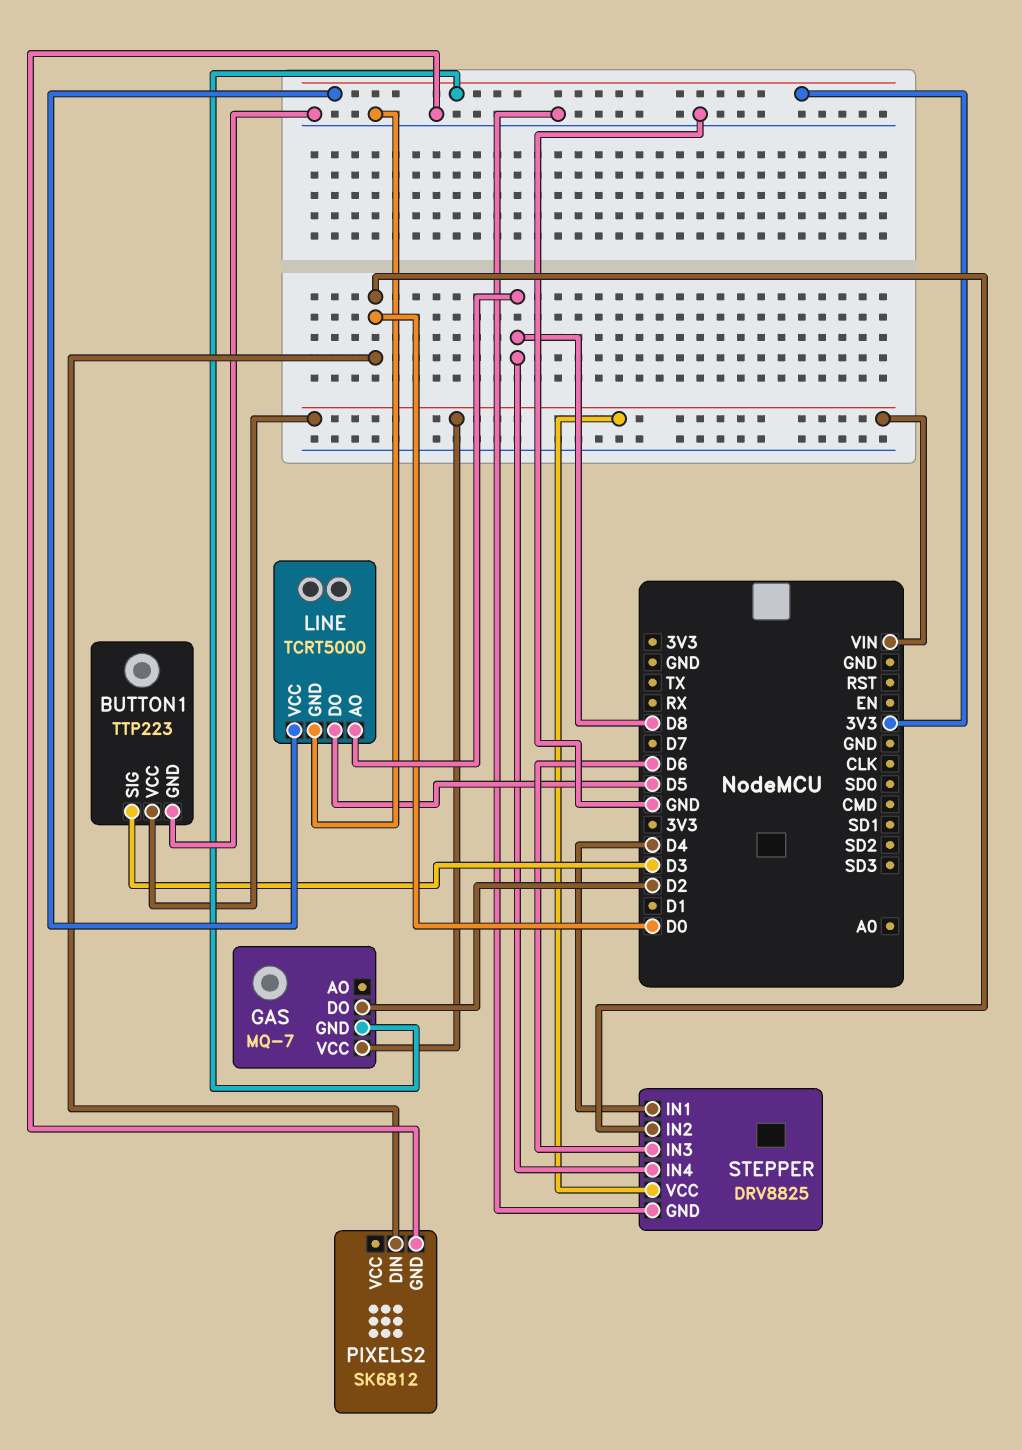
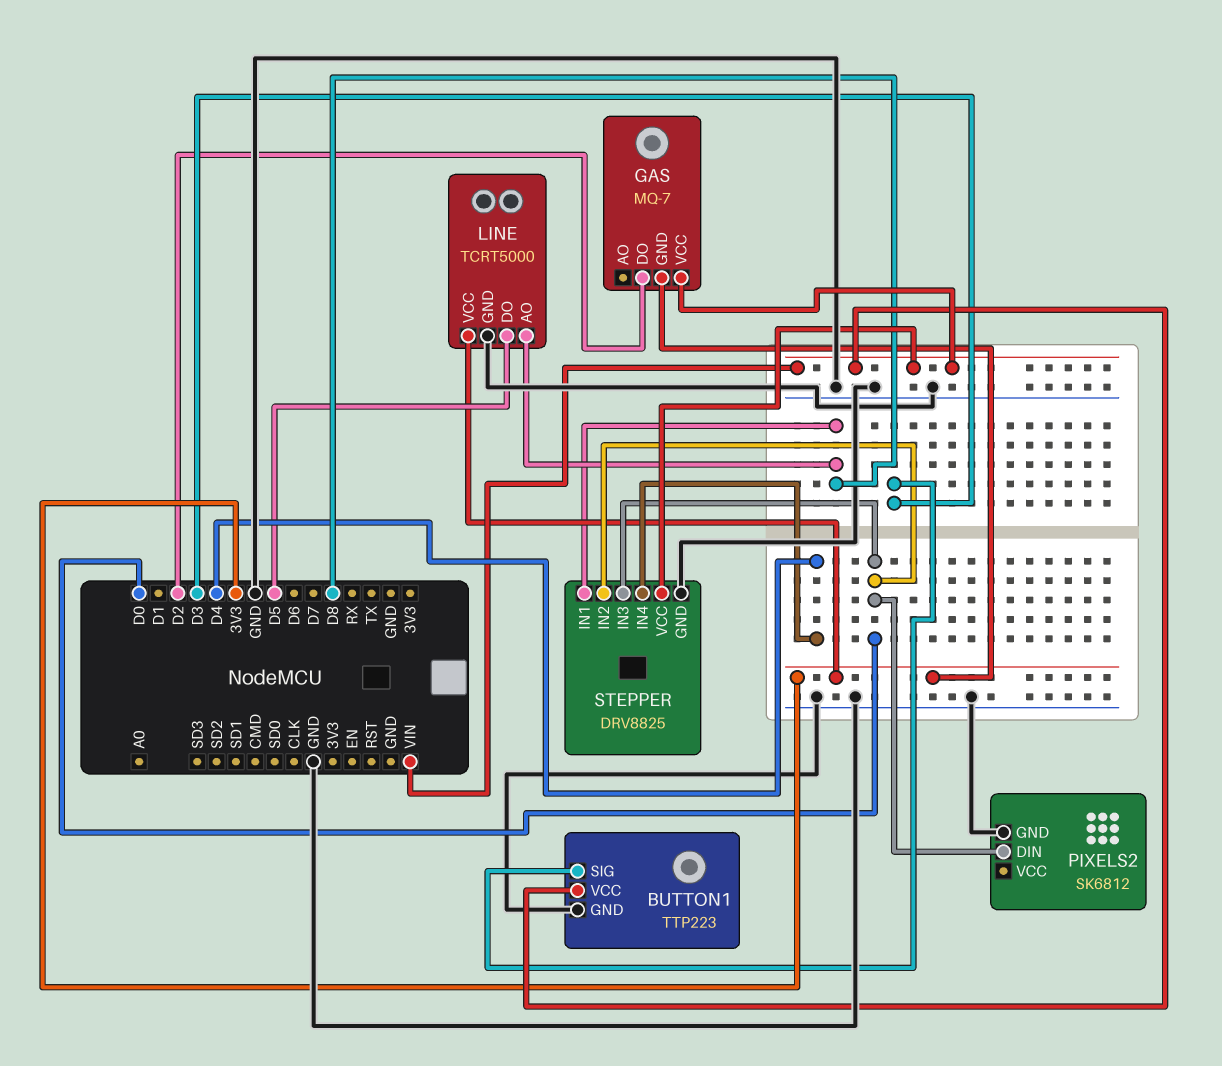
STEPPER pin IN1: D4 -> D8
STEPPER pin IN3: D6 -> D0
STEPPER pin IN4: D8 -> D4

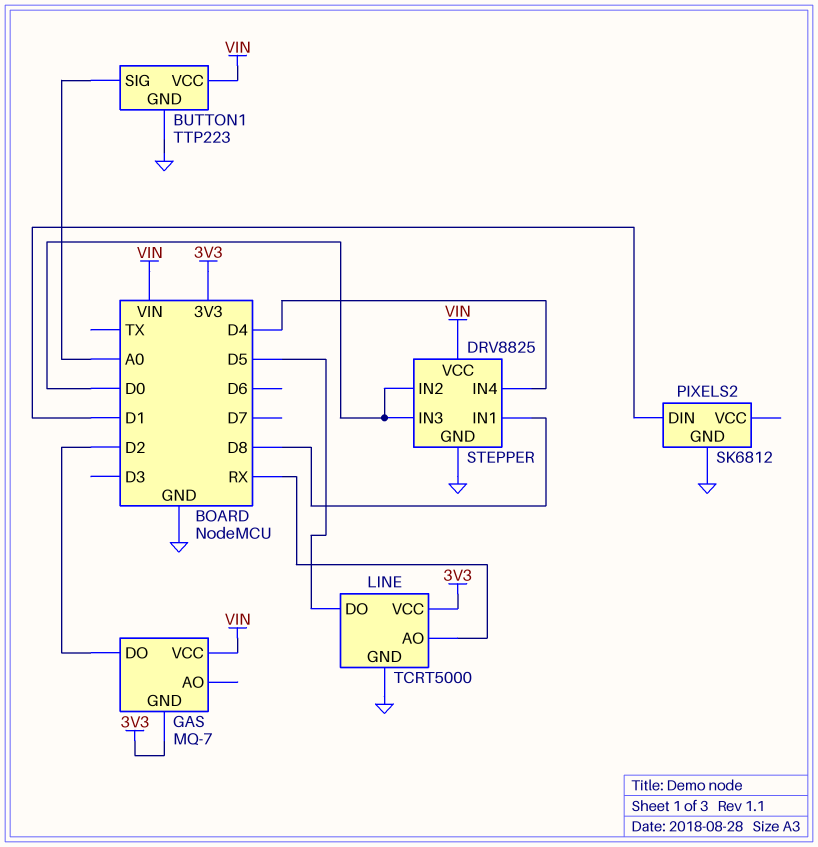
BUTTON1 pin SIG: D3 -> A0
LINE pin AO: D8 -> RX
PIXELS2 pin DIN: D0 -> D1

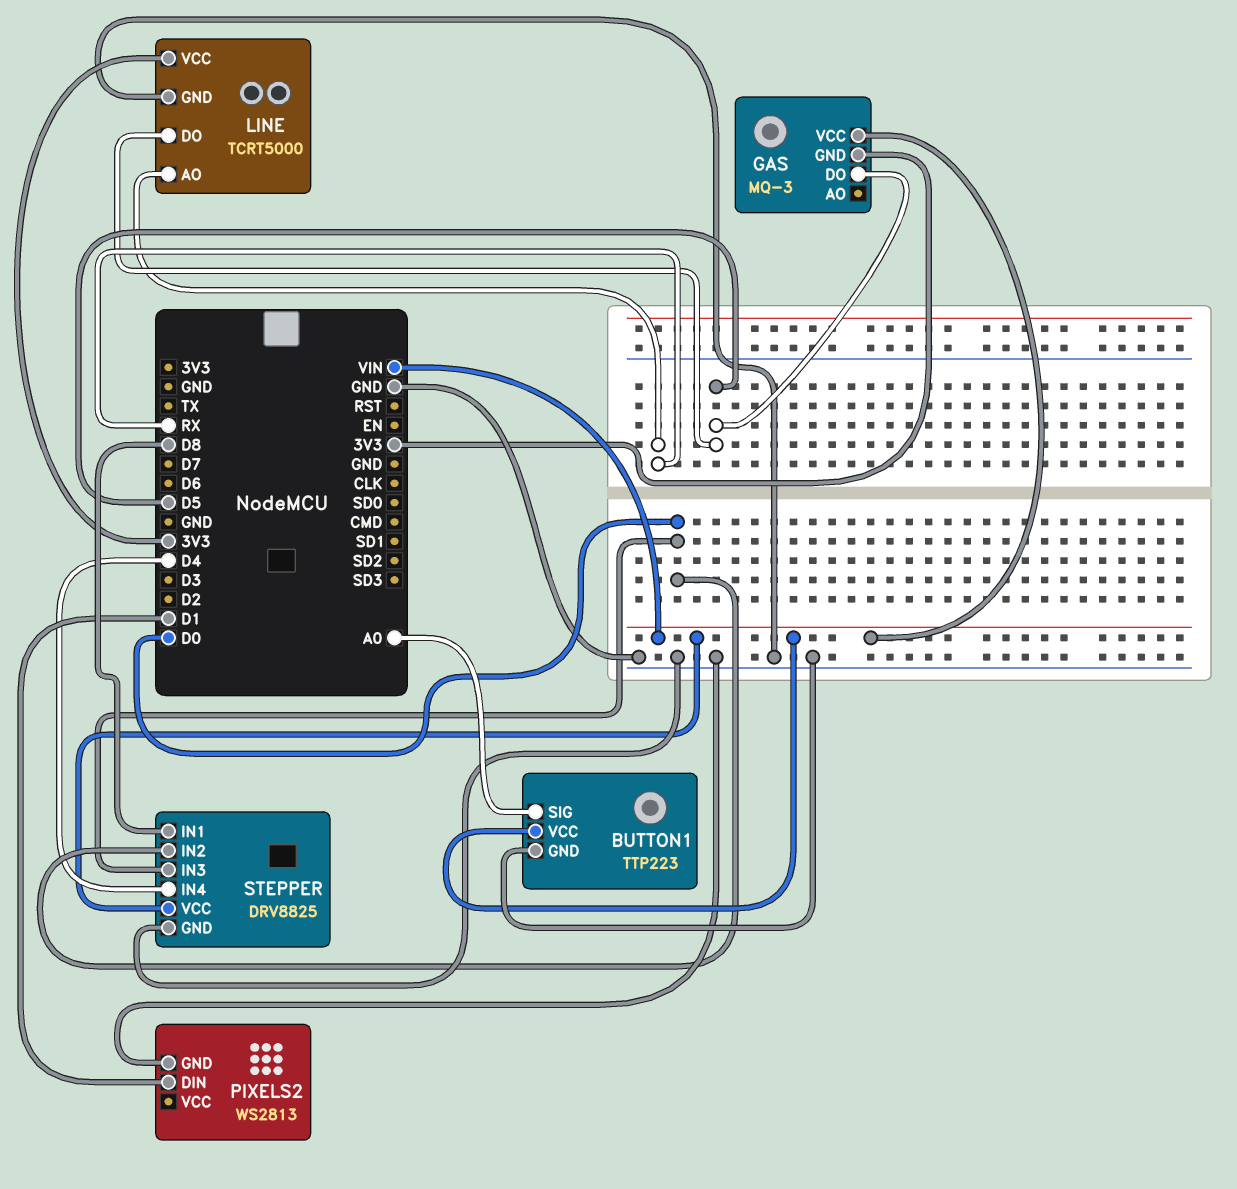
GAS: MQ-7 -> MQ-3
GAS pin DO: D2 -> D5
PIXELS2: SK6812 -> WS2813

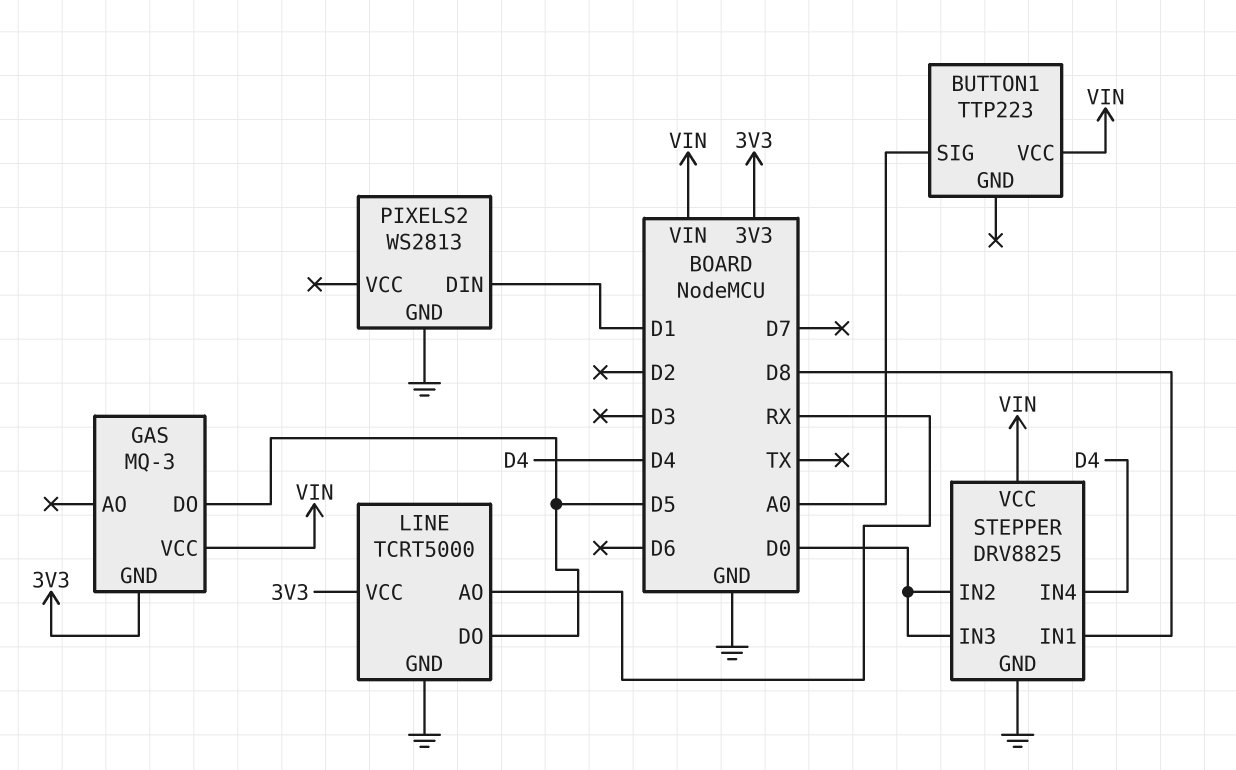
BUTTON1 pin GND: GND -> none

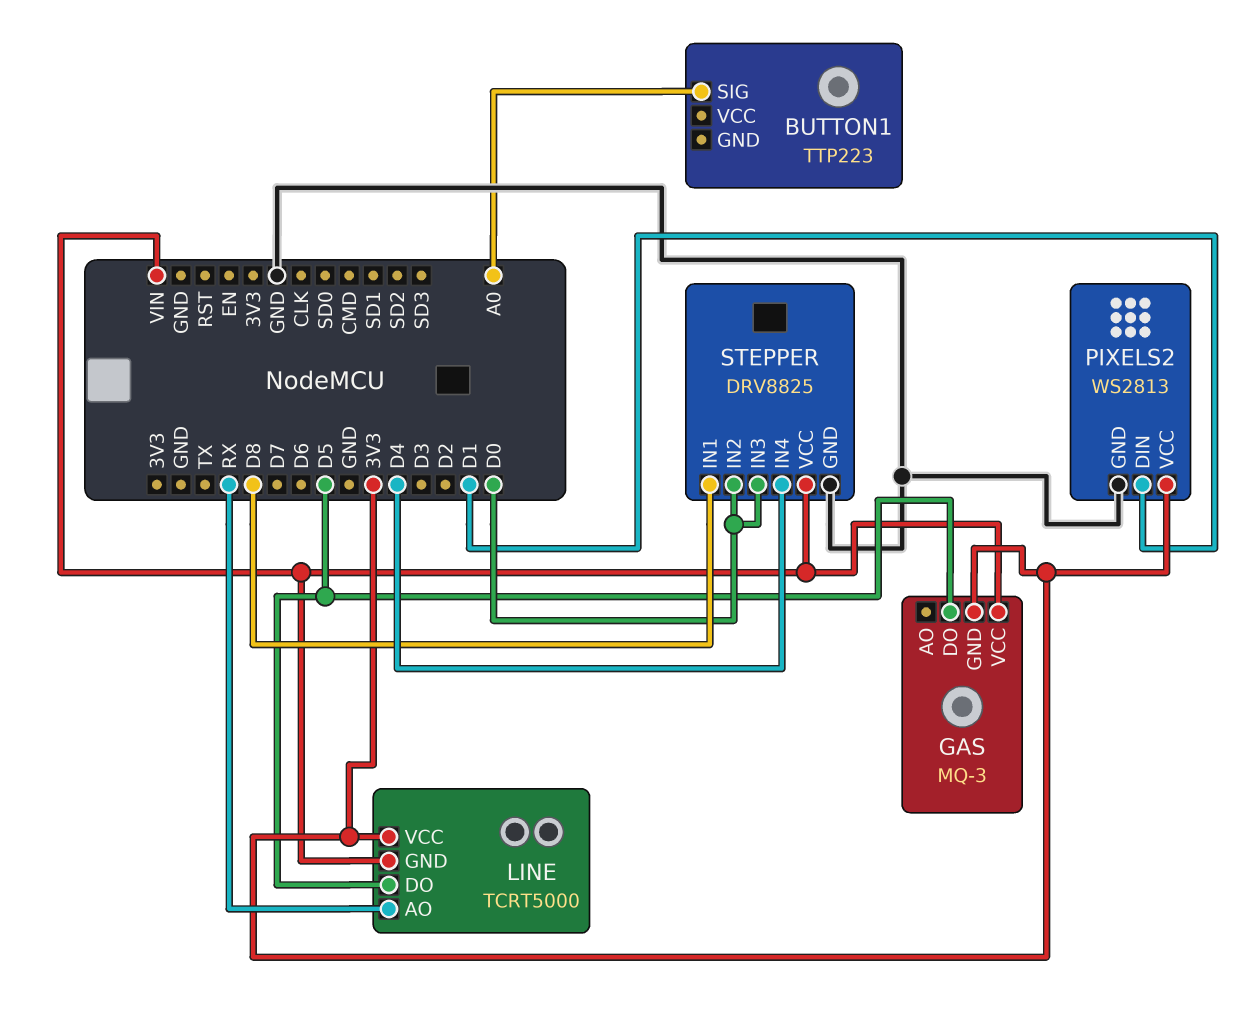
BUTTON1 pin VCC: VIN -> none
LINE pin GND: GND -> VIN
PIXELS2 pin VCC: none -> 3V3

